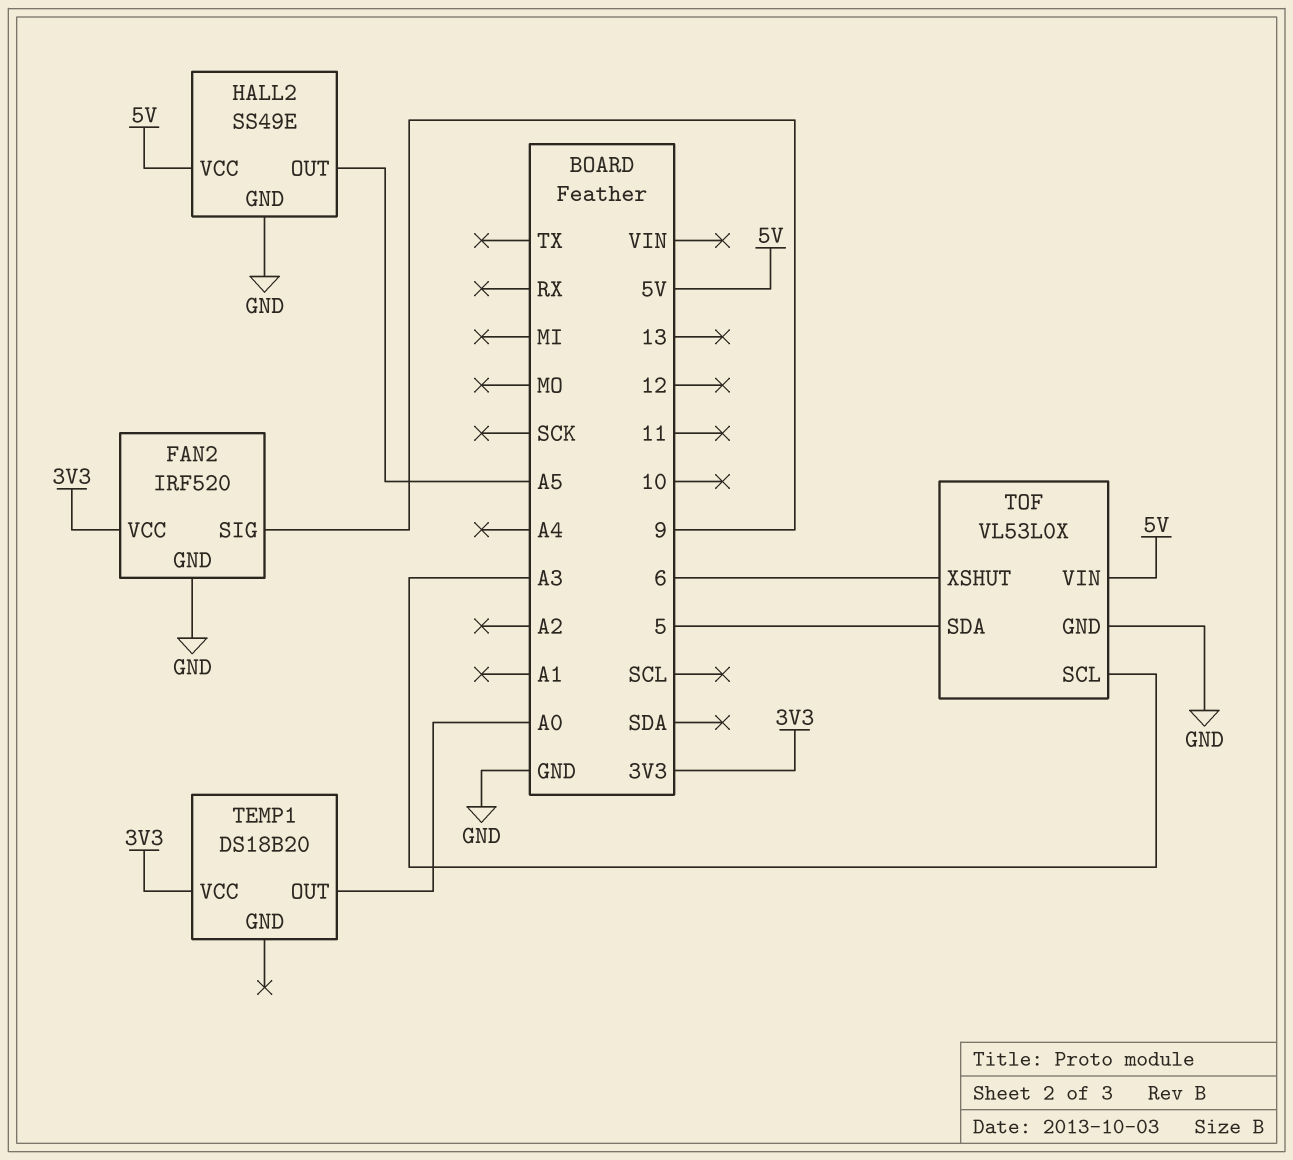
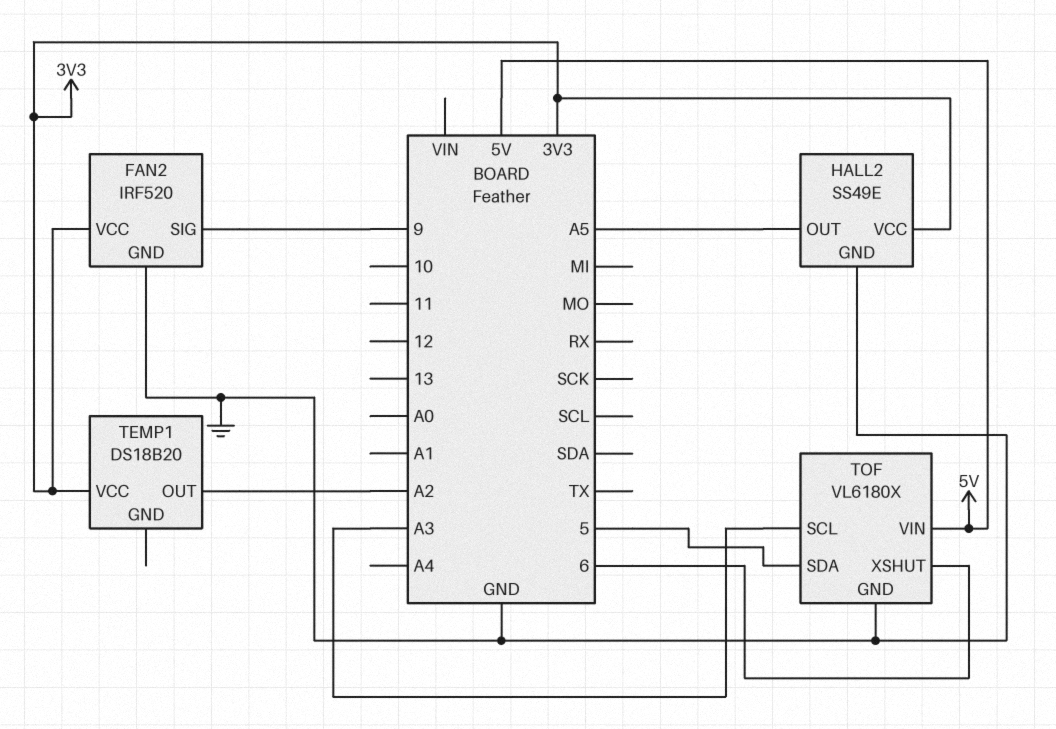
HALL2 pin VCC: 5V -> 3V3
TEMP1 pin OUT: A0 -> A2
TOF: VL53L0X -> VL6180X

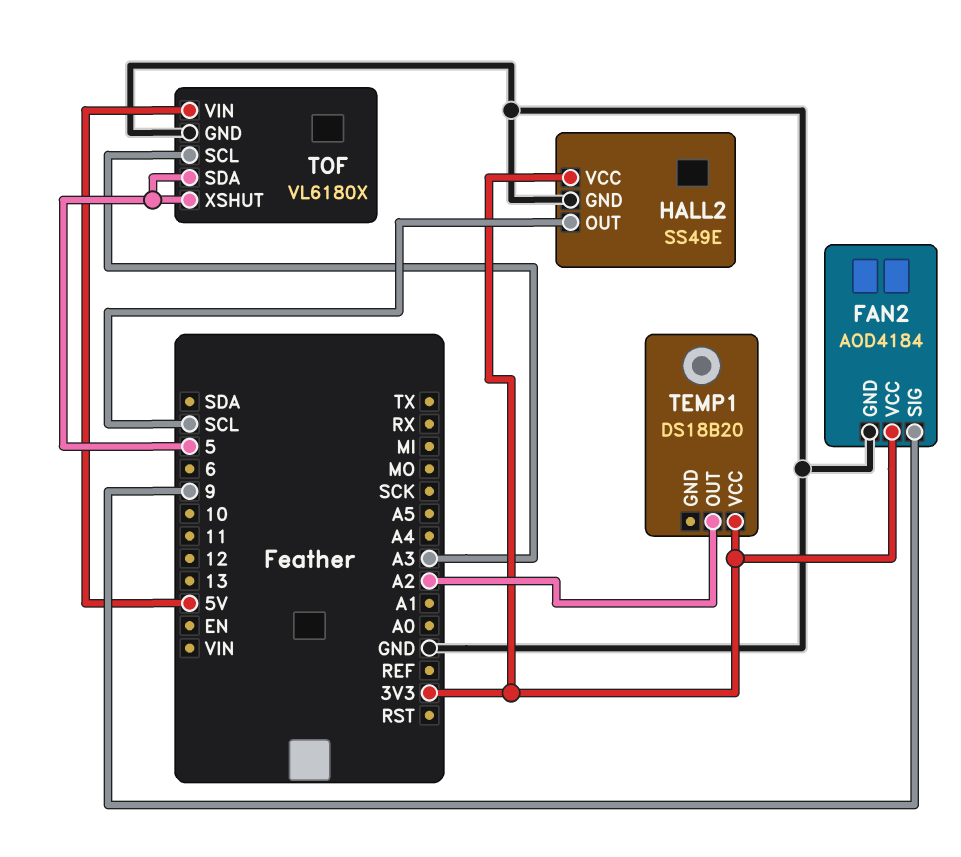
FAN2: IRF520 -> AOD4184
HALL2 pin OUT: A5 -> SCL
TOF pin XSHUT: 6 -> 5

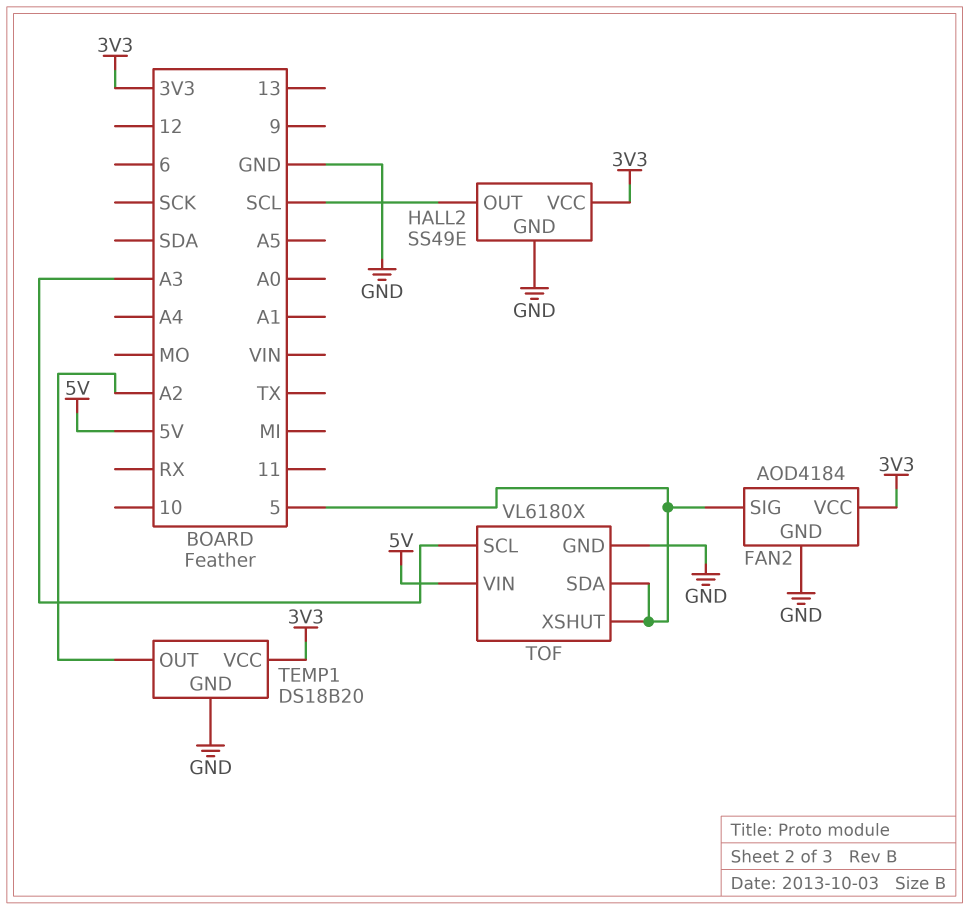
FAN2 pin SIG: 9 -> 5
TEMP1 pin GND: none -> GND

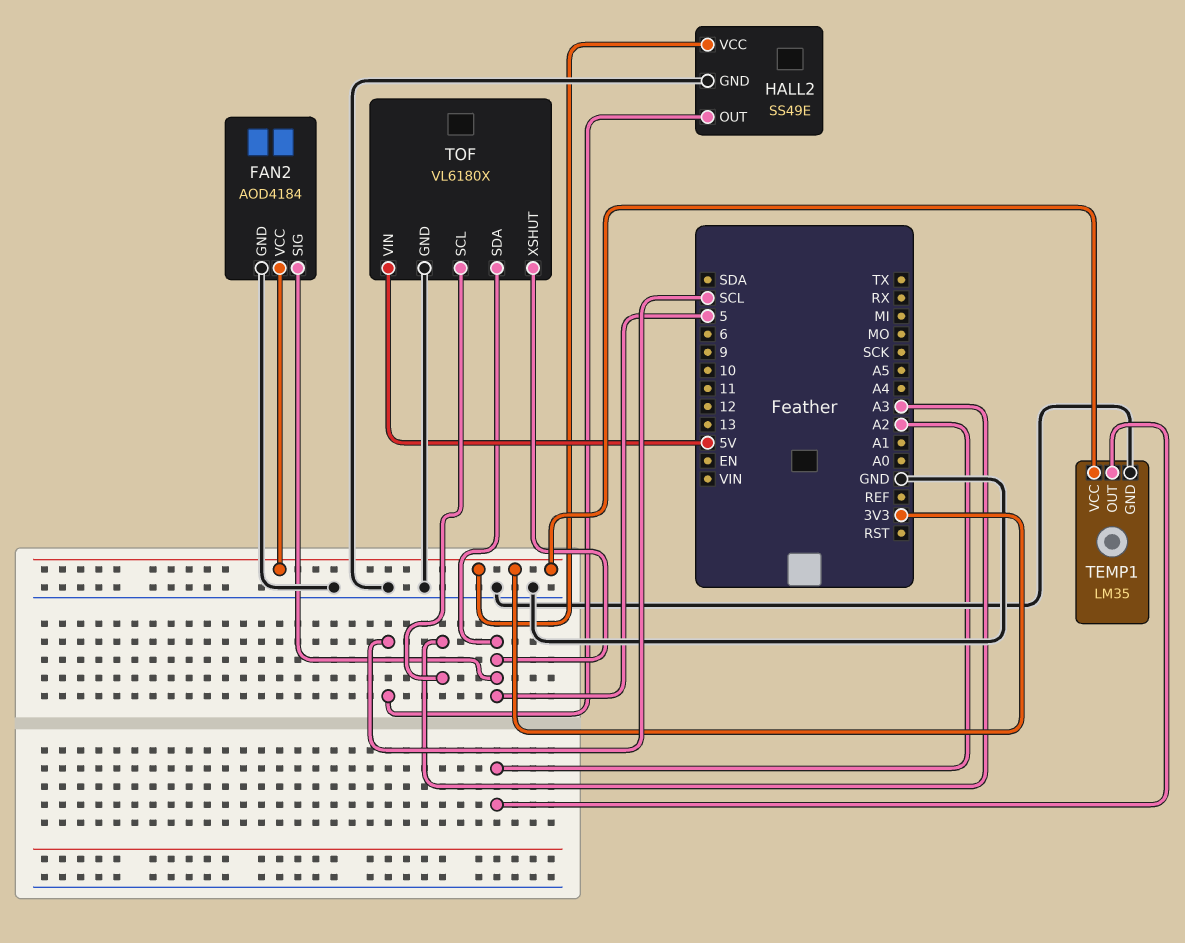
TEMP1: DS18B20 -> LM35

